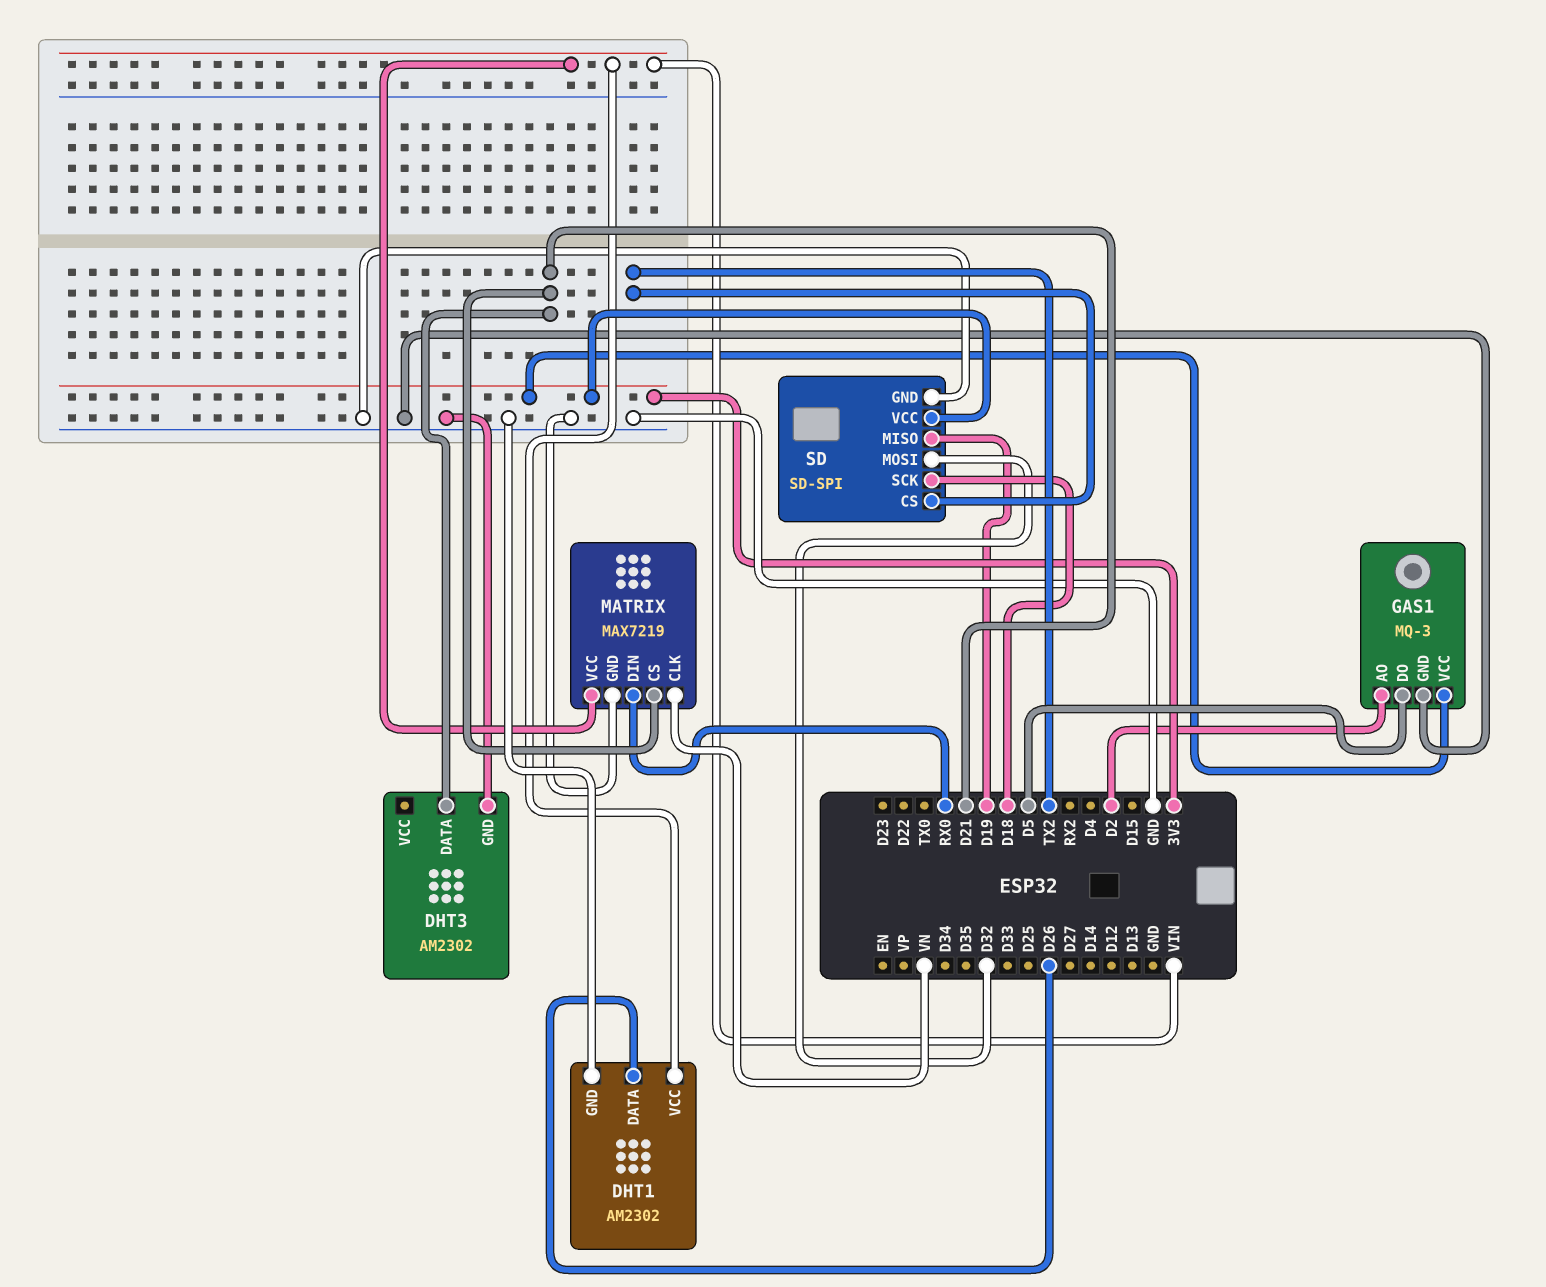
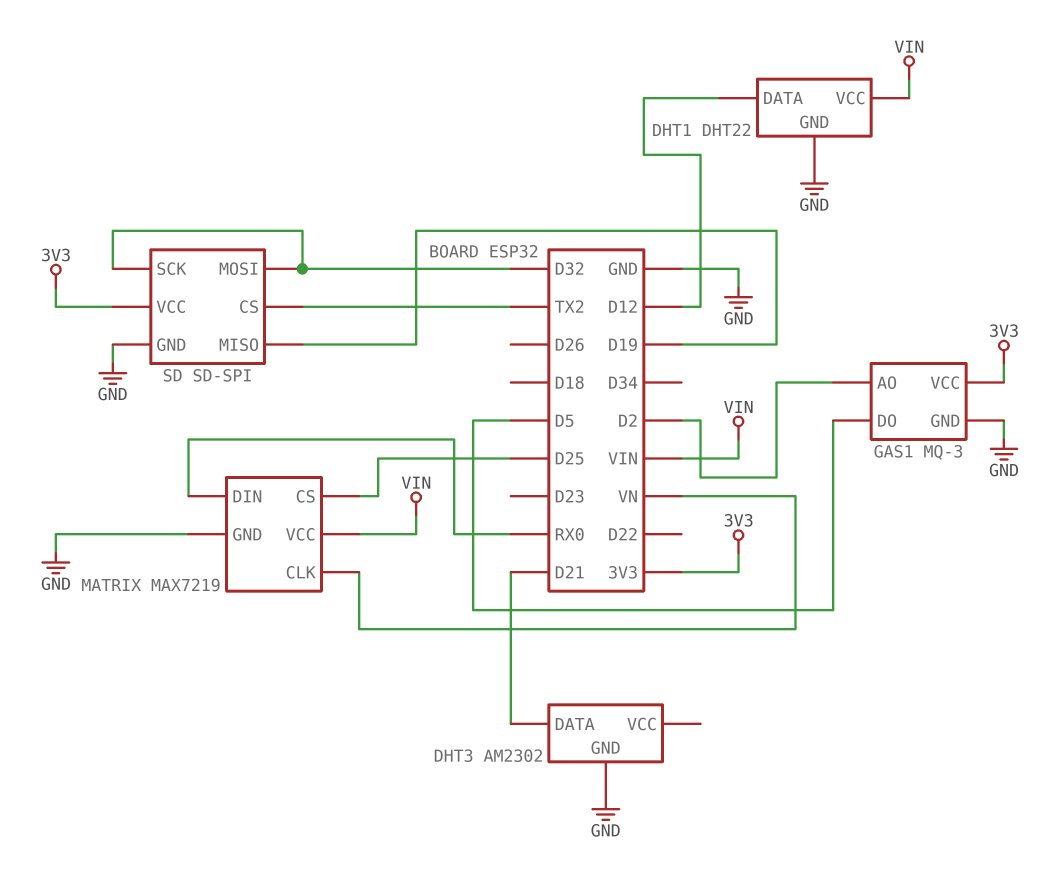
DHT1: AM2302 -> DHT22
DHT1 pin DATA: D26 -> D12
MATRIX pin CS: D21 -> D25
SD pin SCK: D18 -> D32

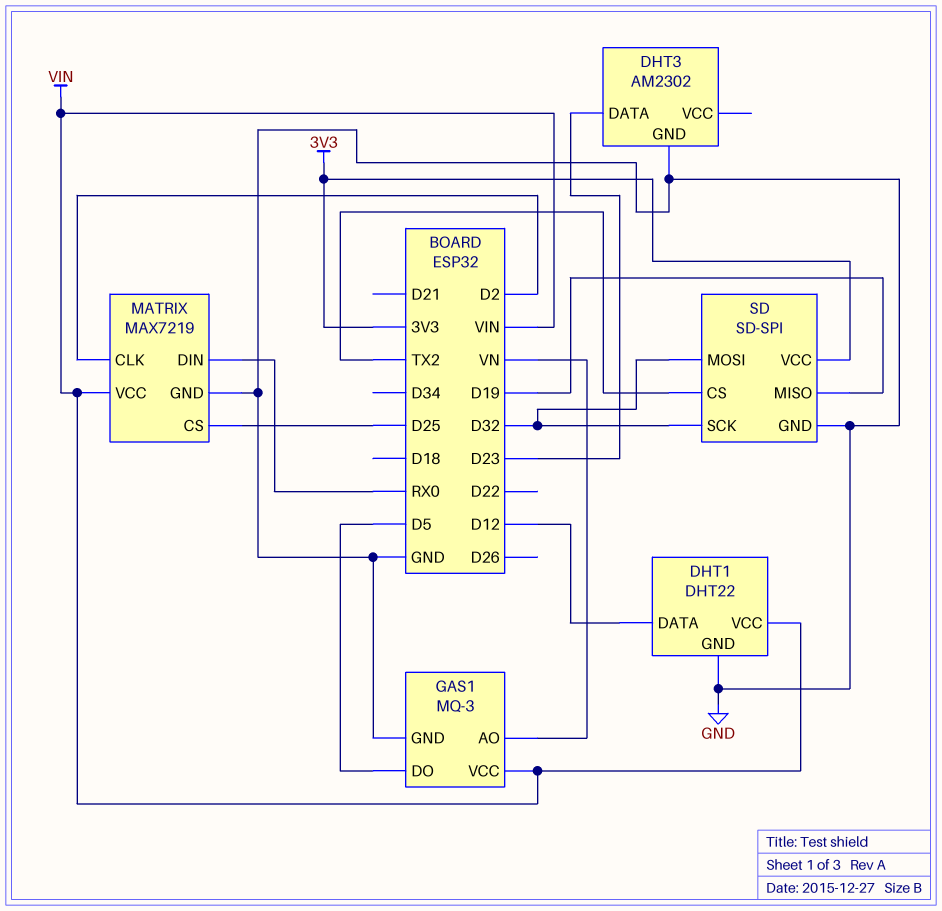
DHT3 pin DATA: D21 -> D23
GAS1 pin AO: D2 -> VN
GAS1 pin VCC: 3V3 -> VIN
MATRIX pin CLK: VN -> D2

